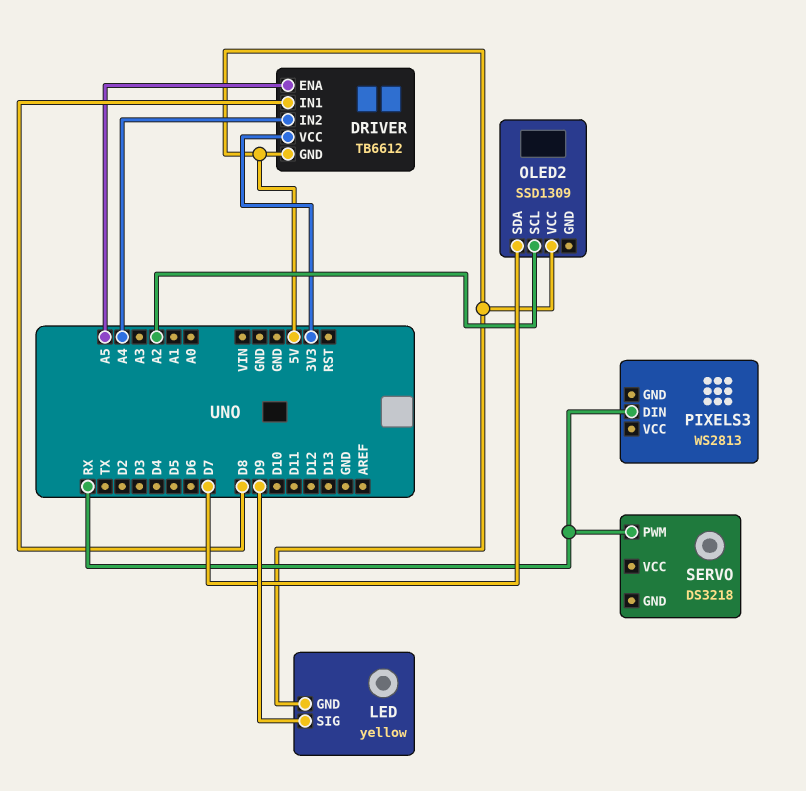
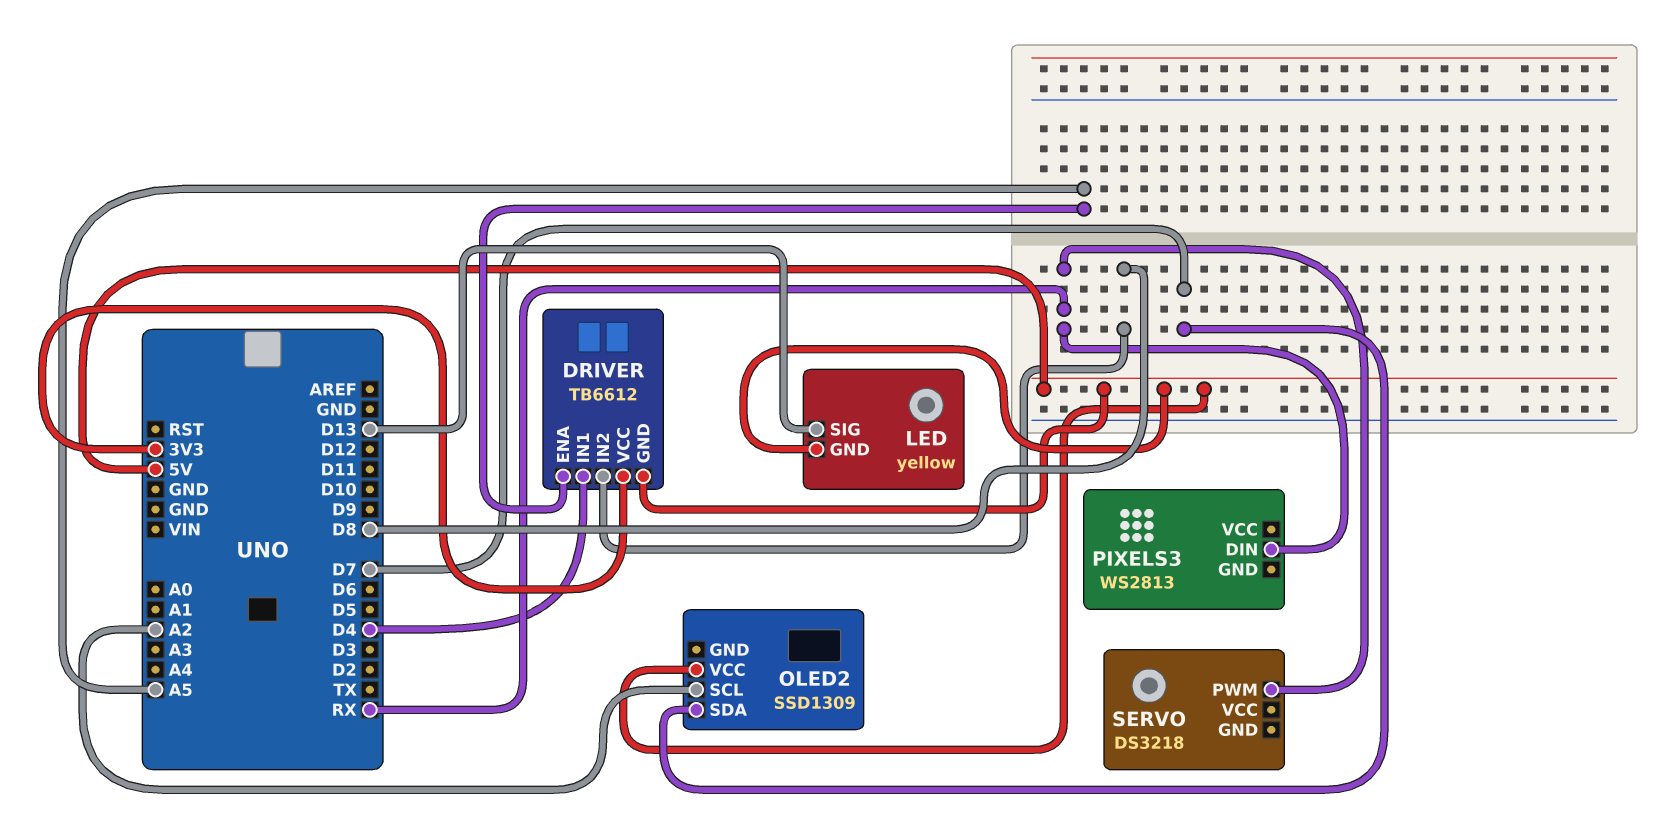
DRIVER pin IN1: D8 -> D4
DRIVER pin IN2: A4 -> D8
LED pin SIG: D9 -> D13

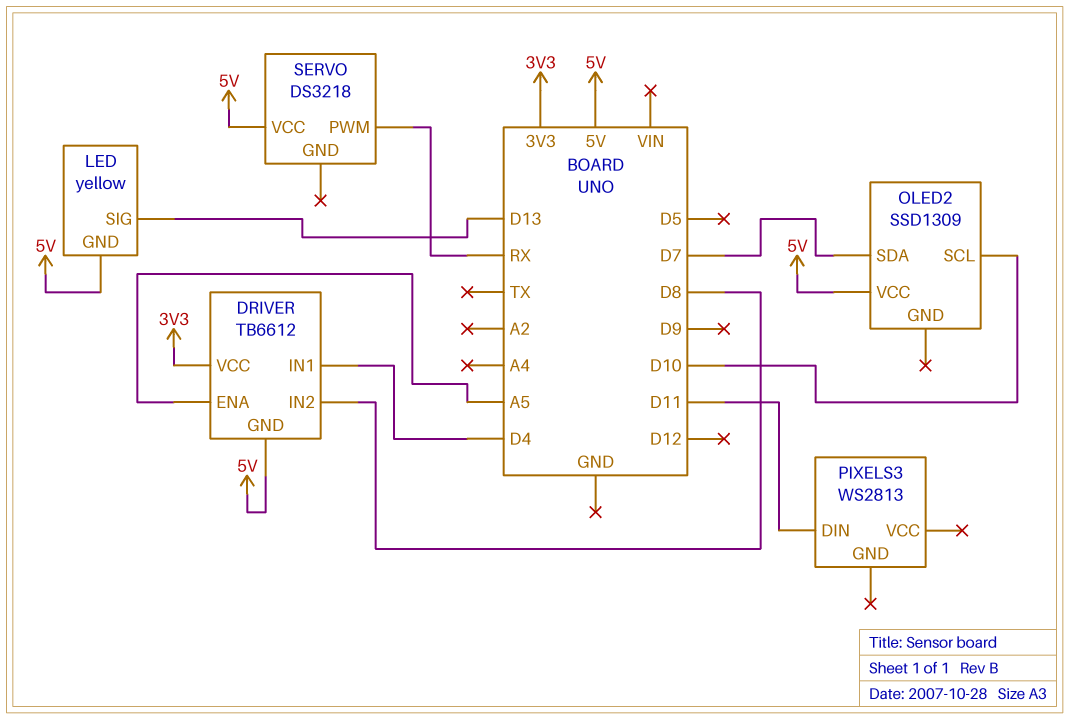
OLED2 pin SCL: A2 -> D10
PIXELS3 pin DIN: RX -> D11
SERVO pin VCC: none -> 5V

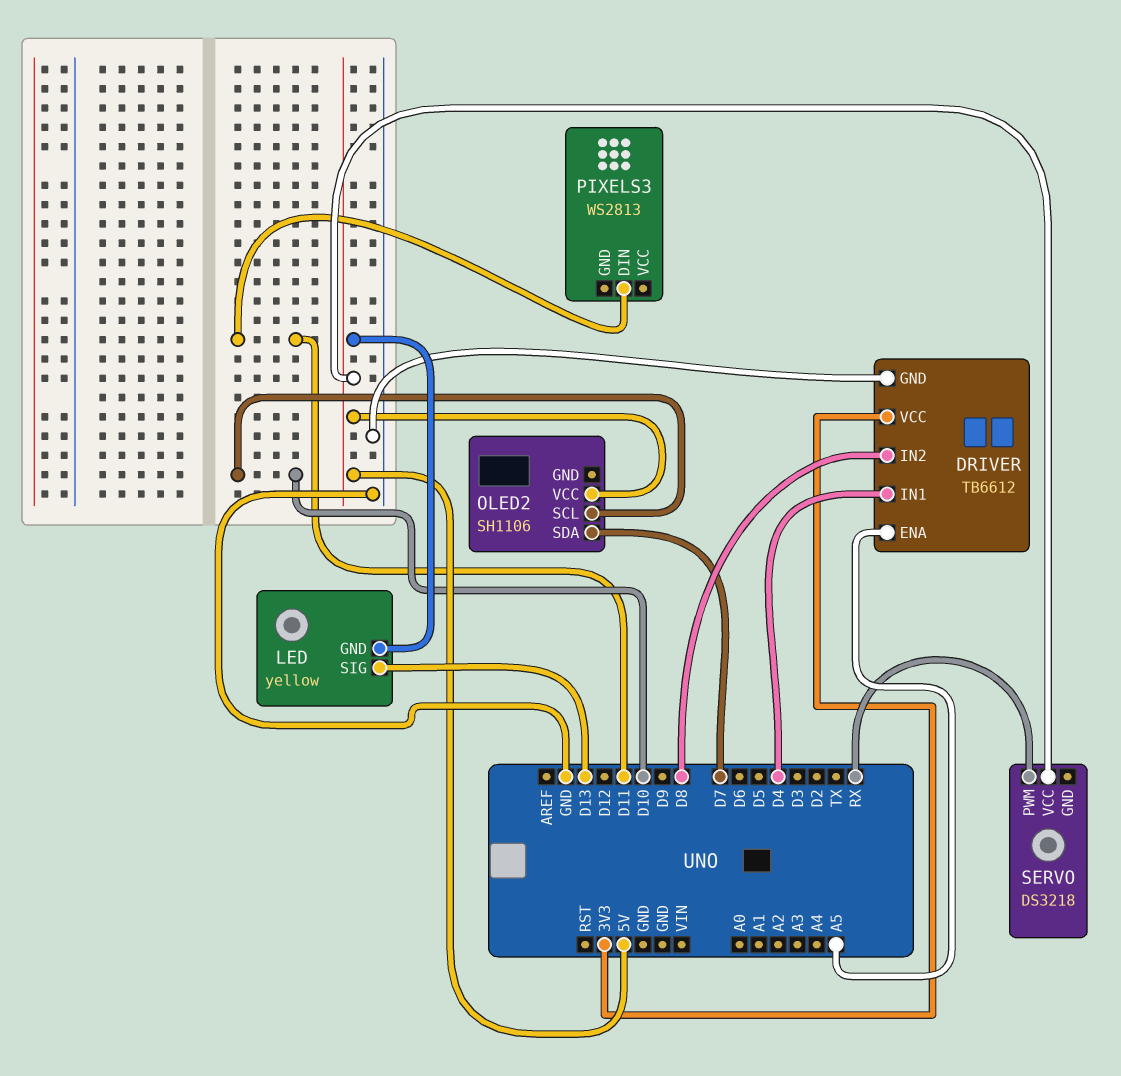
DRIVER pin GND: 5V -> GND
OLED2: SSD1309 -> SH1106

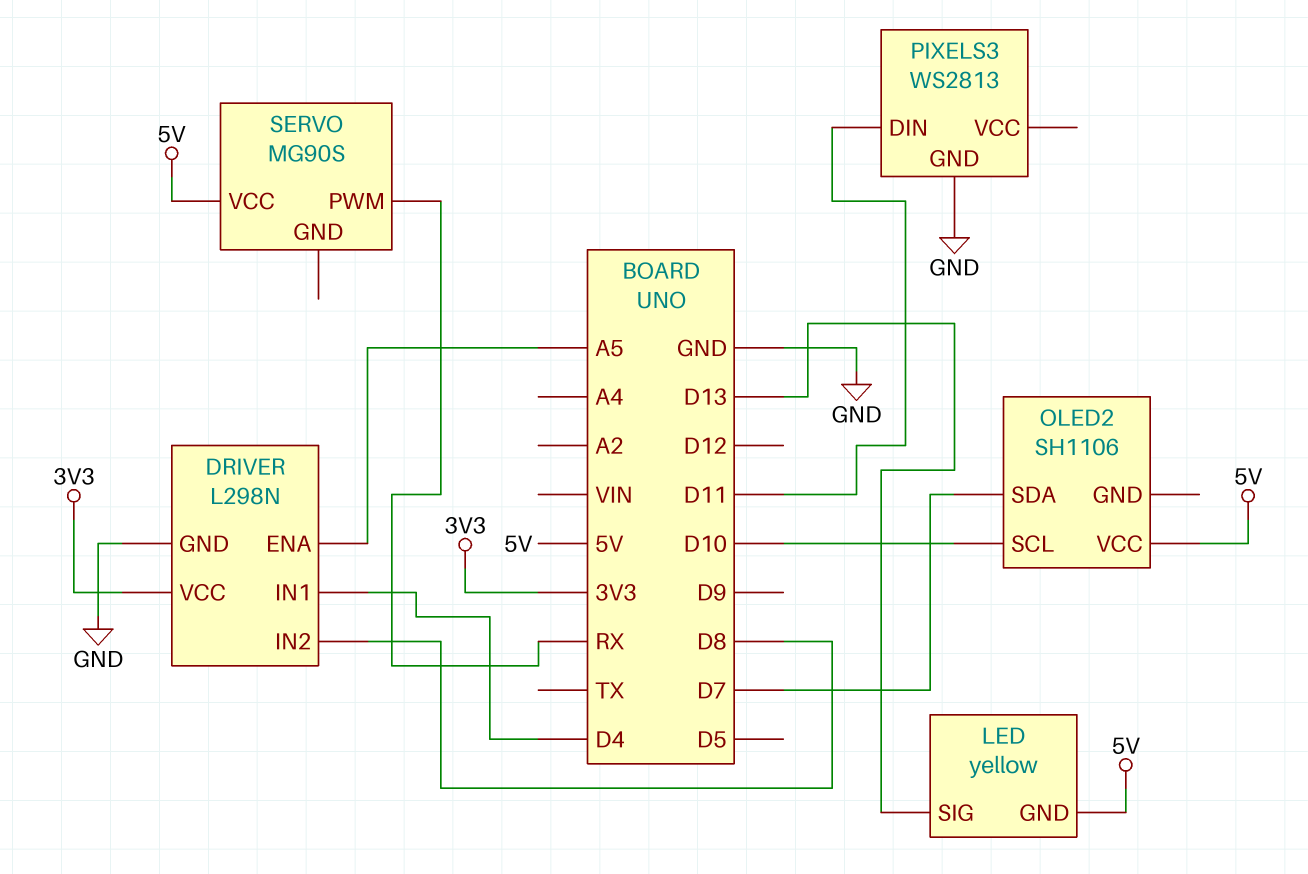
DRIVER: TB6612 -> L298N
PIXELS3 pin GND: none -> GND
SERVO: DS3218 -> MG90S

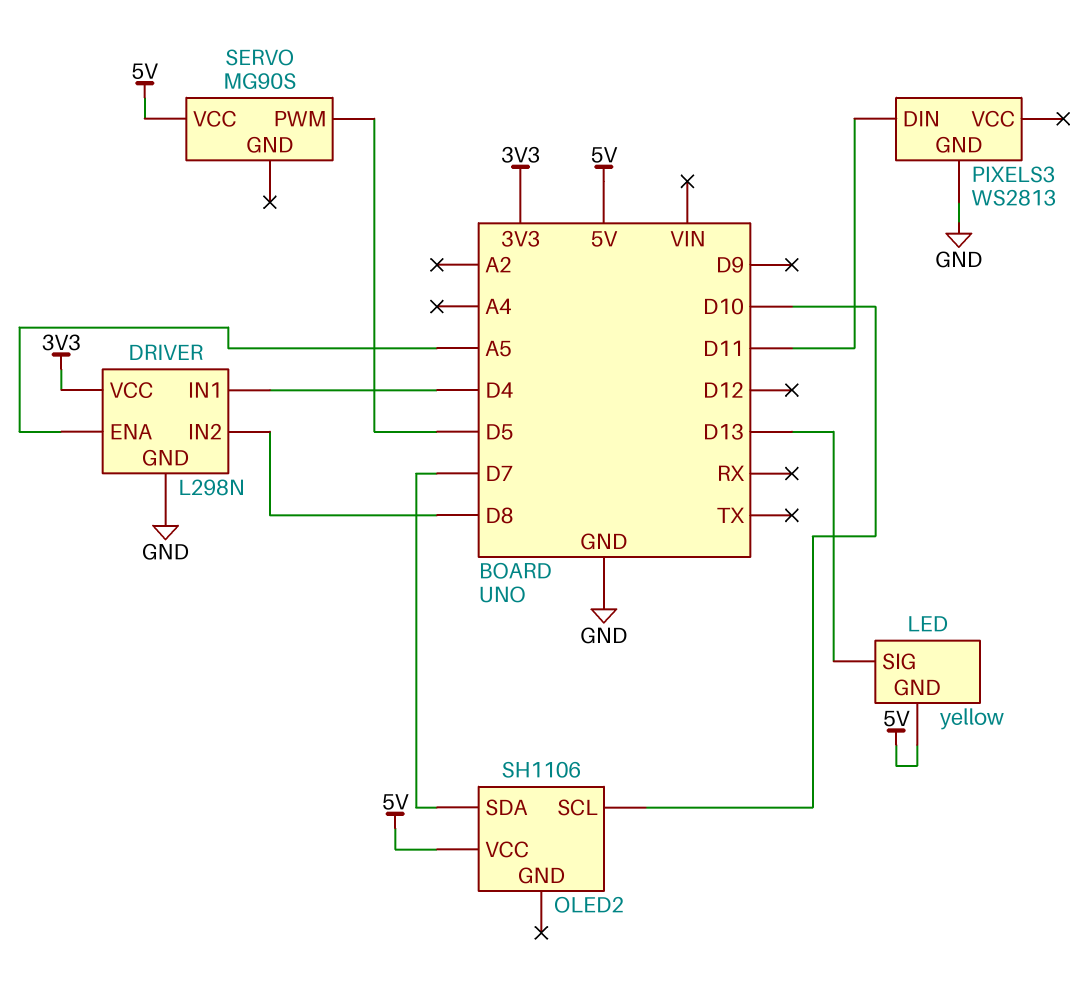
SERVO pin PWM: RX -> D5

